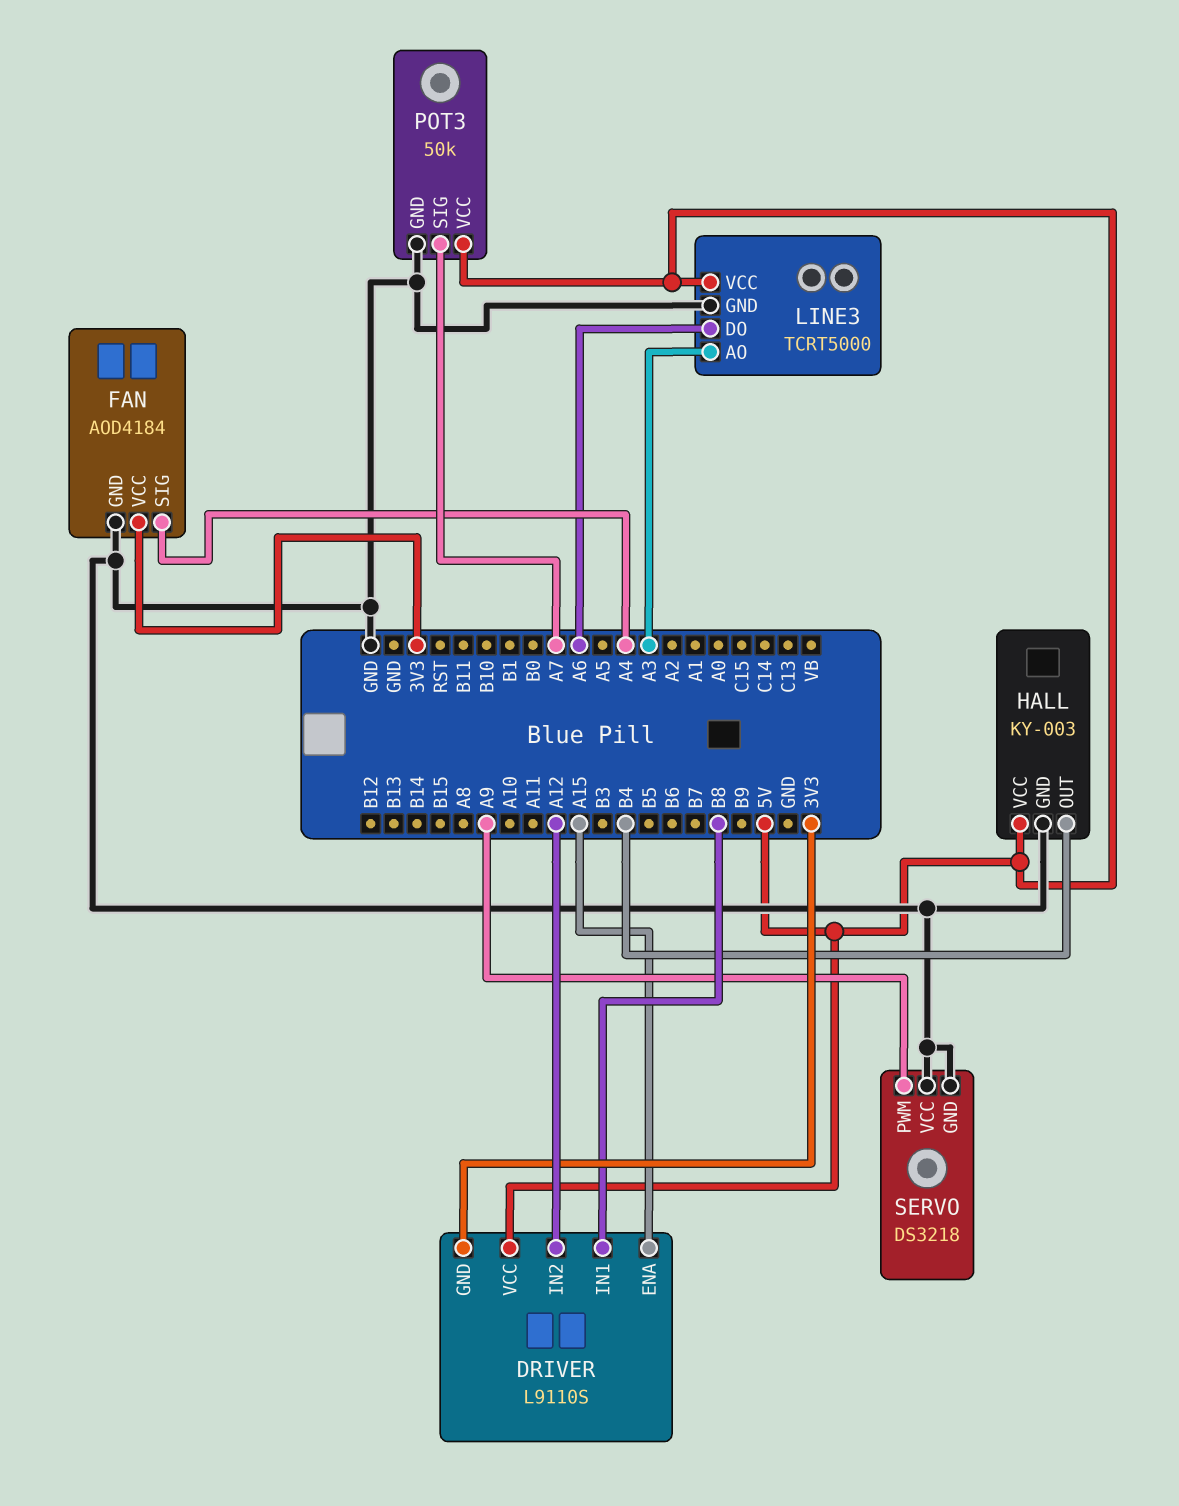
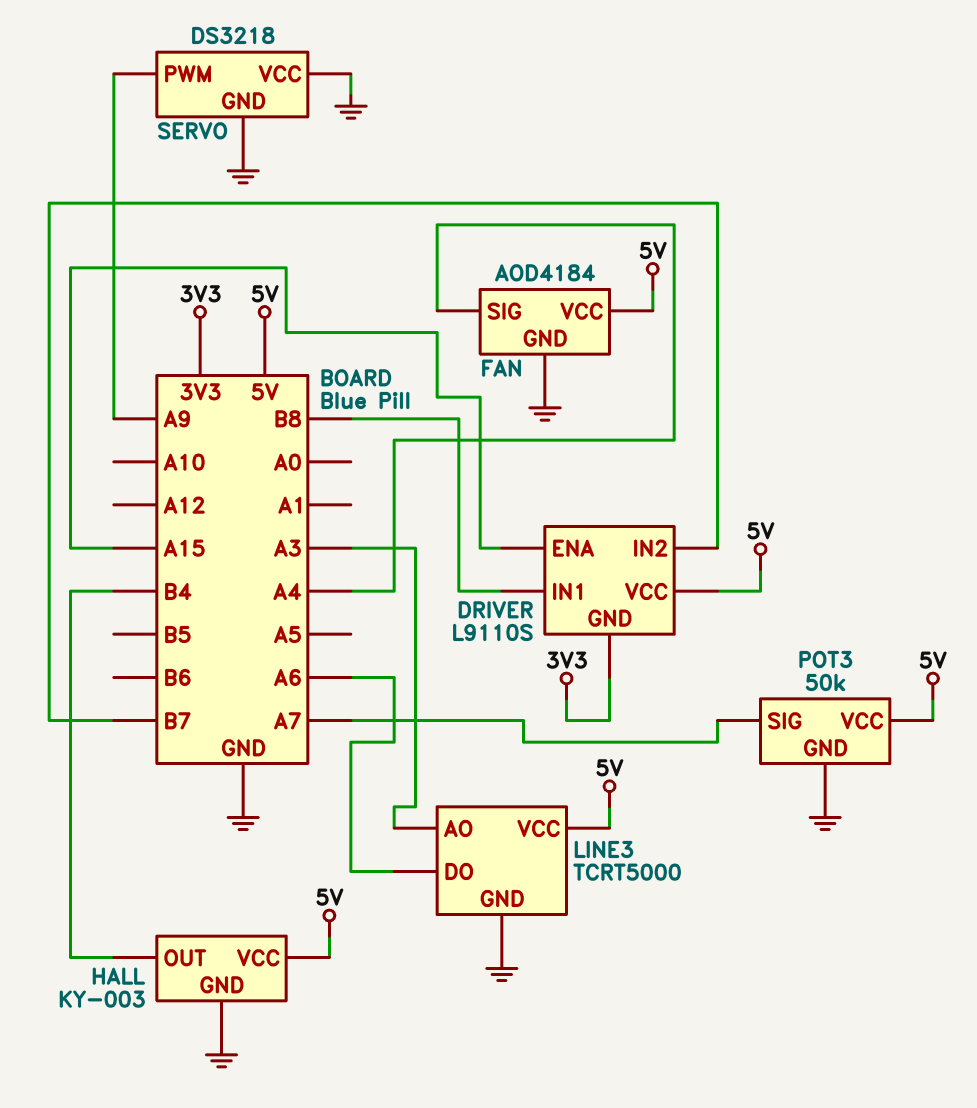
DRIVER pin IN2: A12 -> B7
FAN pin VCC: 3V3 -> 5V

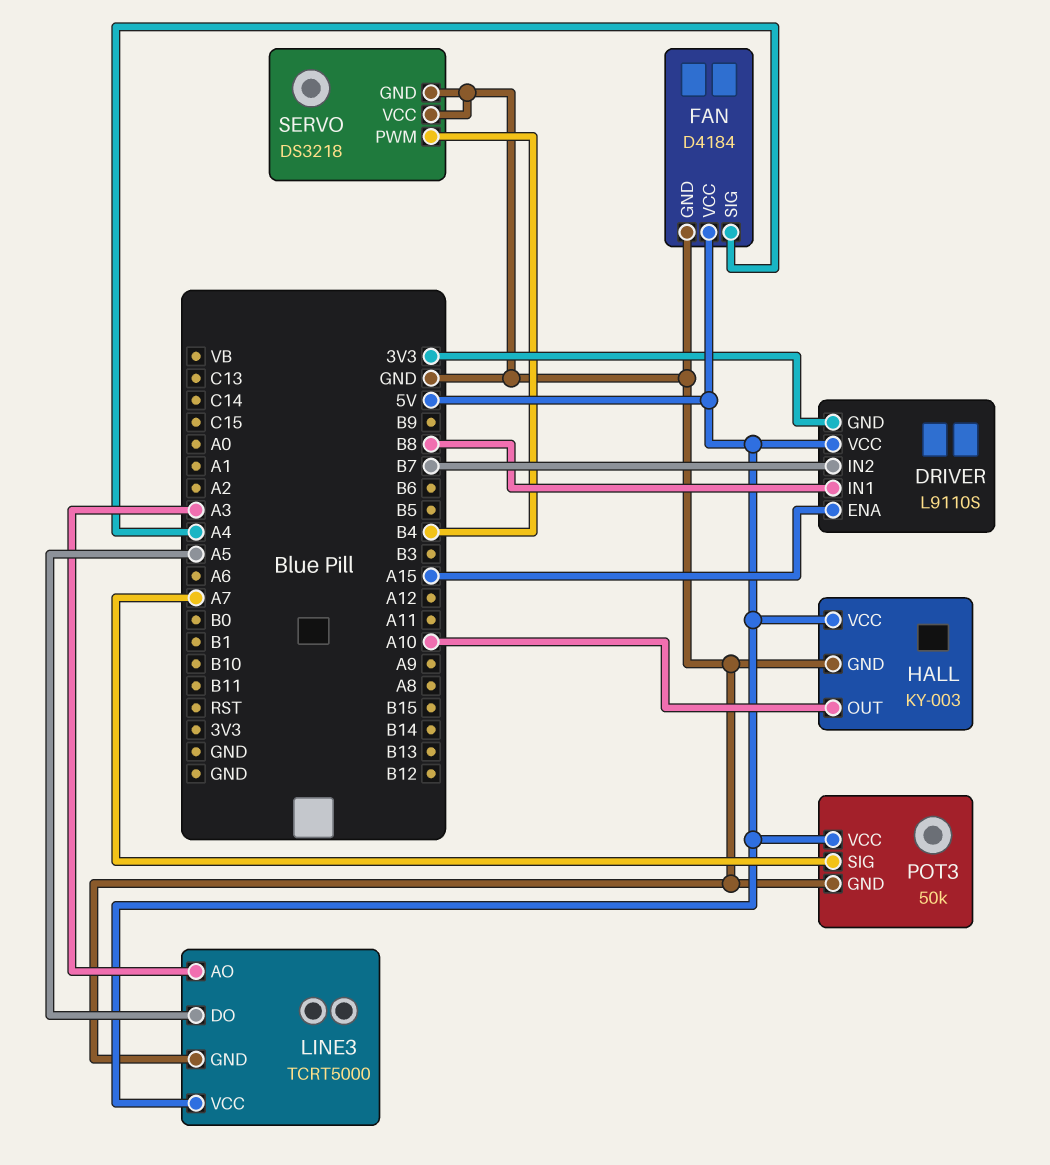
FAN: AOD4184 -> D4184
HALL pin OUT: B4 -> A10
LINE3 pin DO: A6 -> A5
SERVO pin PWM: A9 -> B4

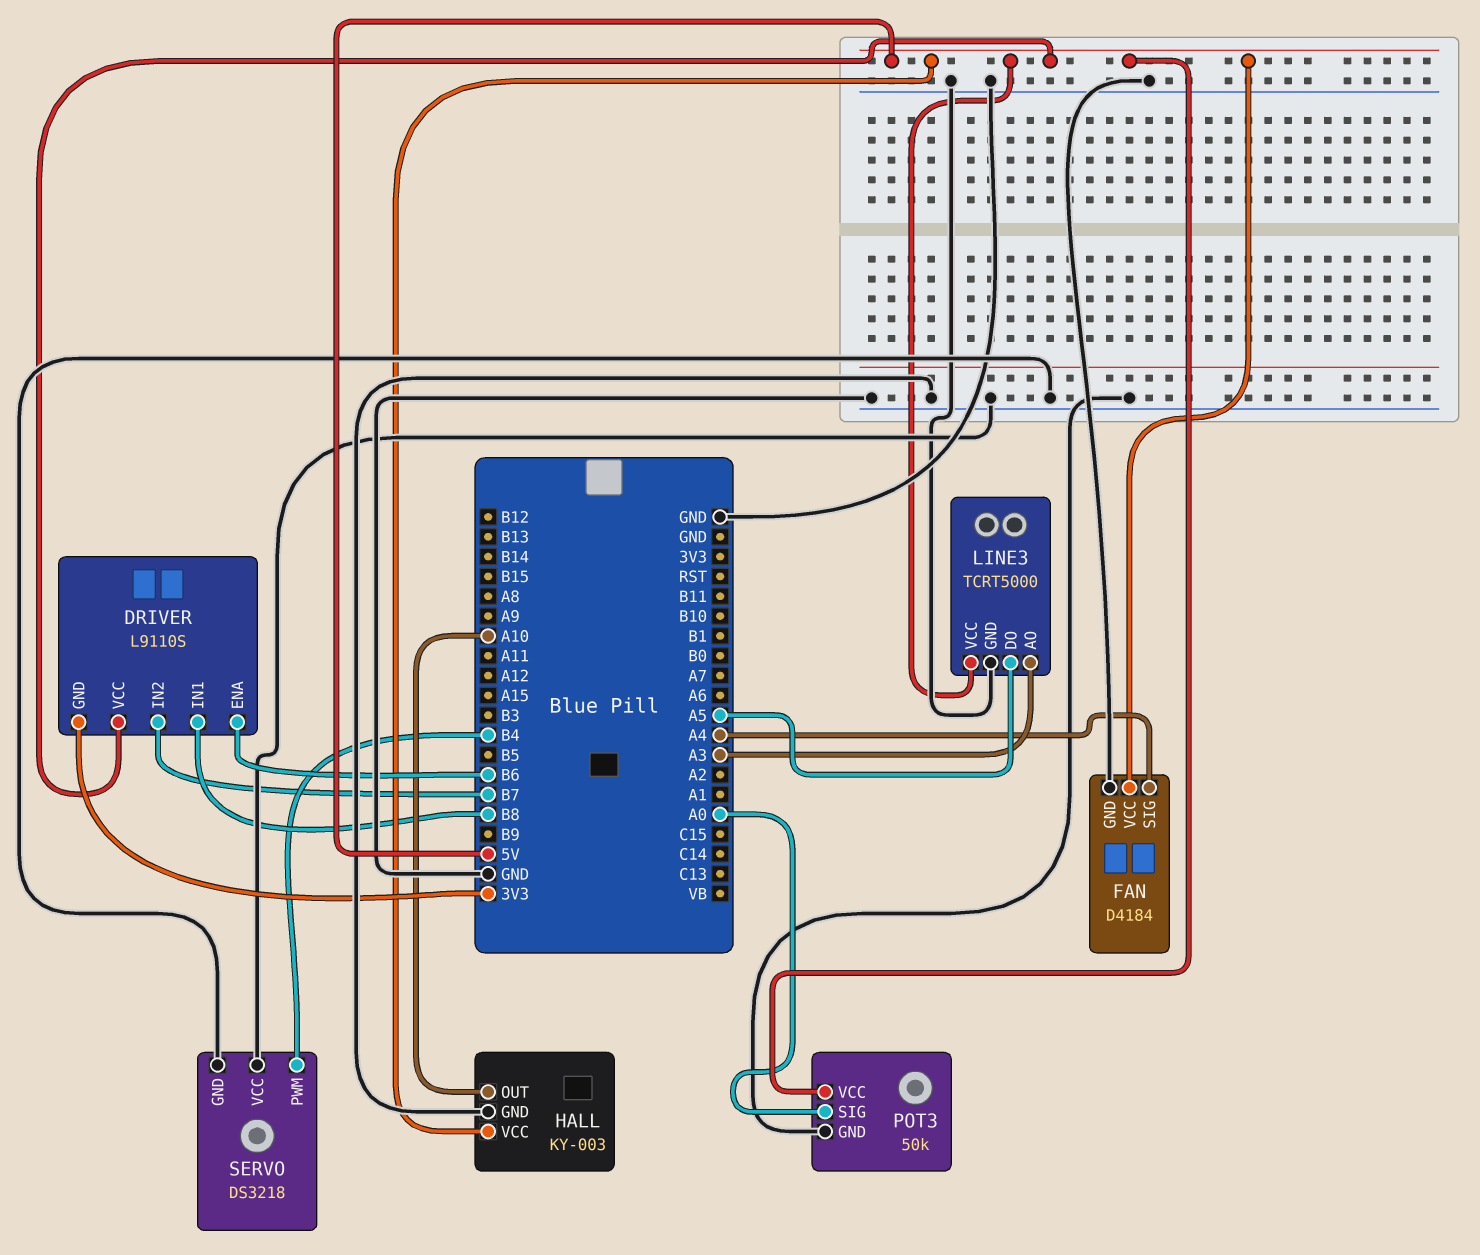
DRIVER pin ENA: A15 -> B6
POT3 pin SIG: A7 -> A0

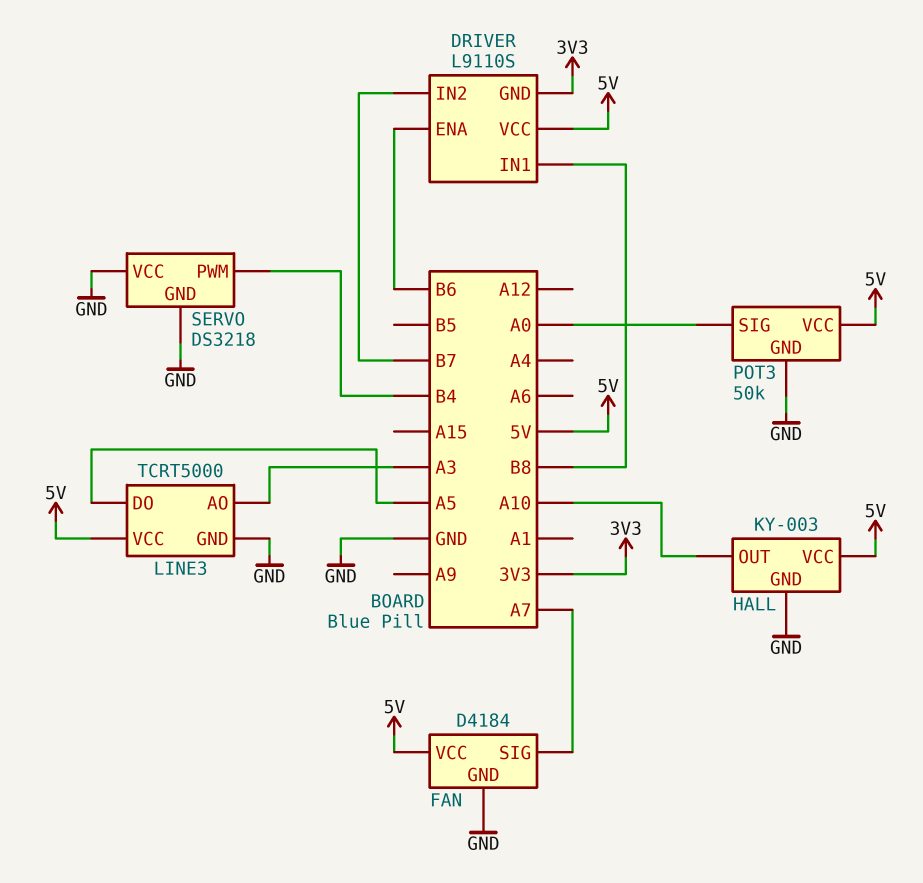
FAN pin SIG: A4 -> A7

